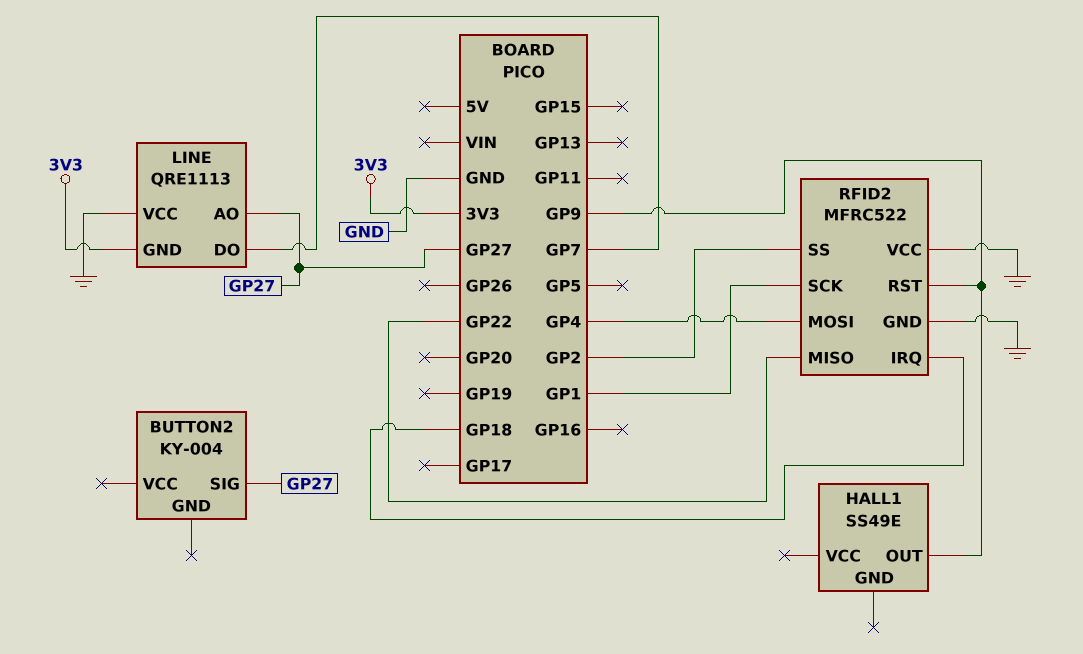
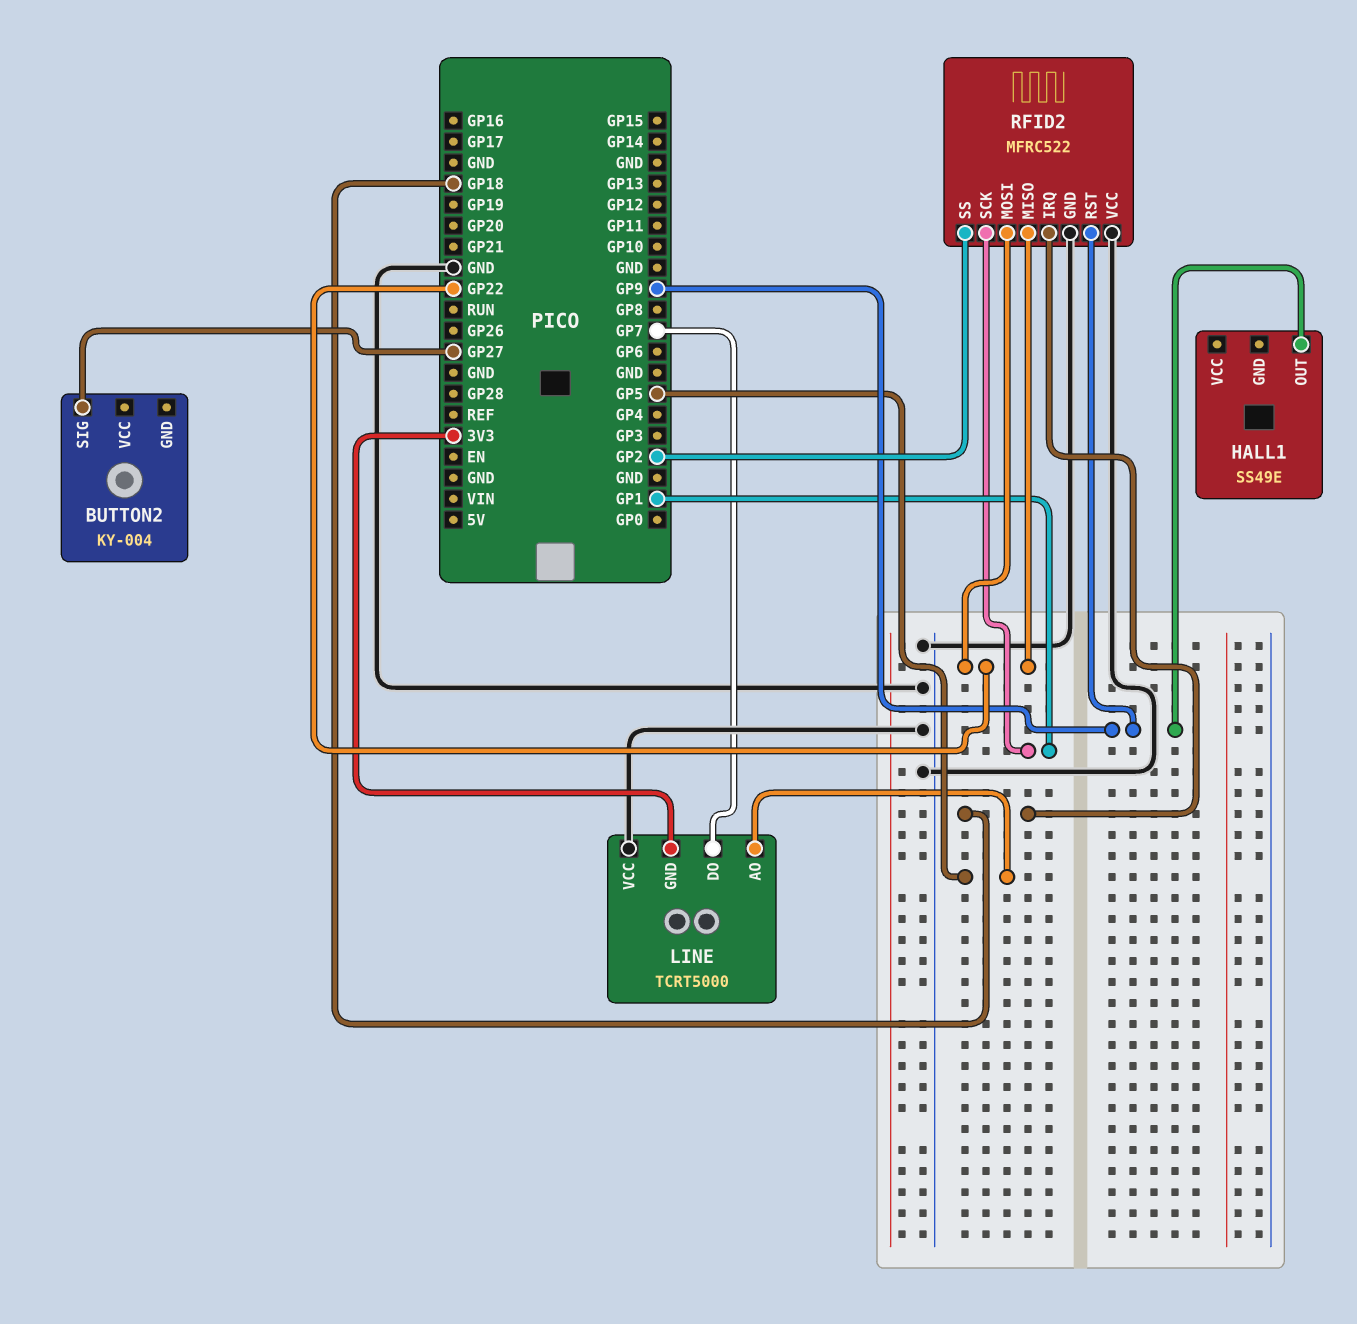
LINE: QRE1113 -> TCRT5000
LINE pin AO: GP27 -> GP5
RFID2 pin MOSI: GP4 -> GP22

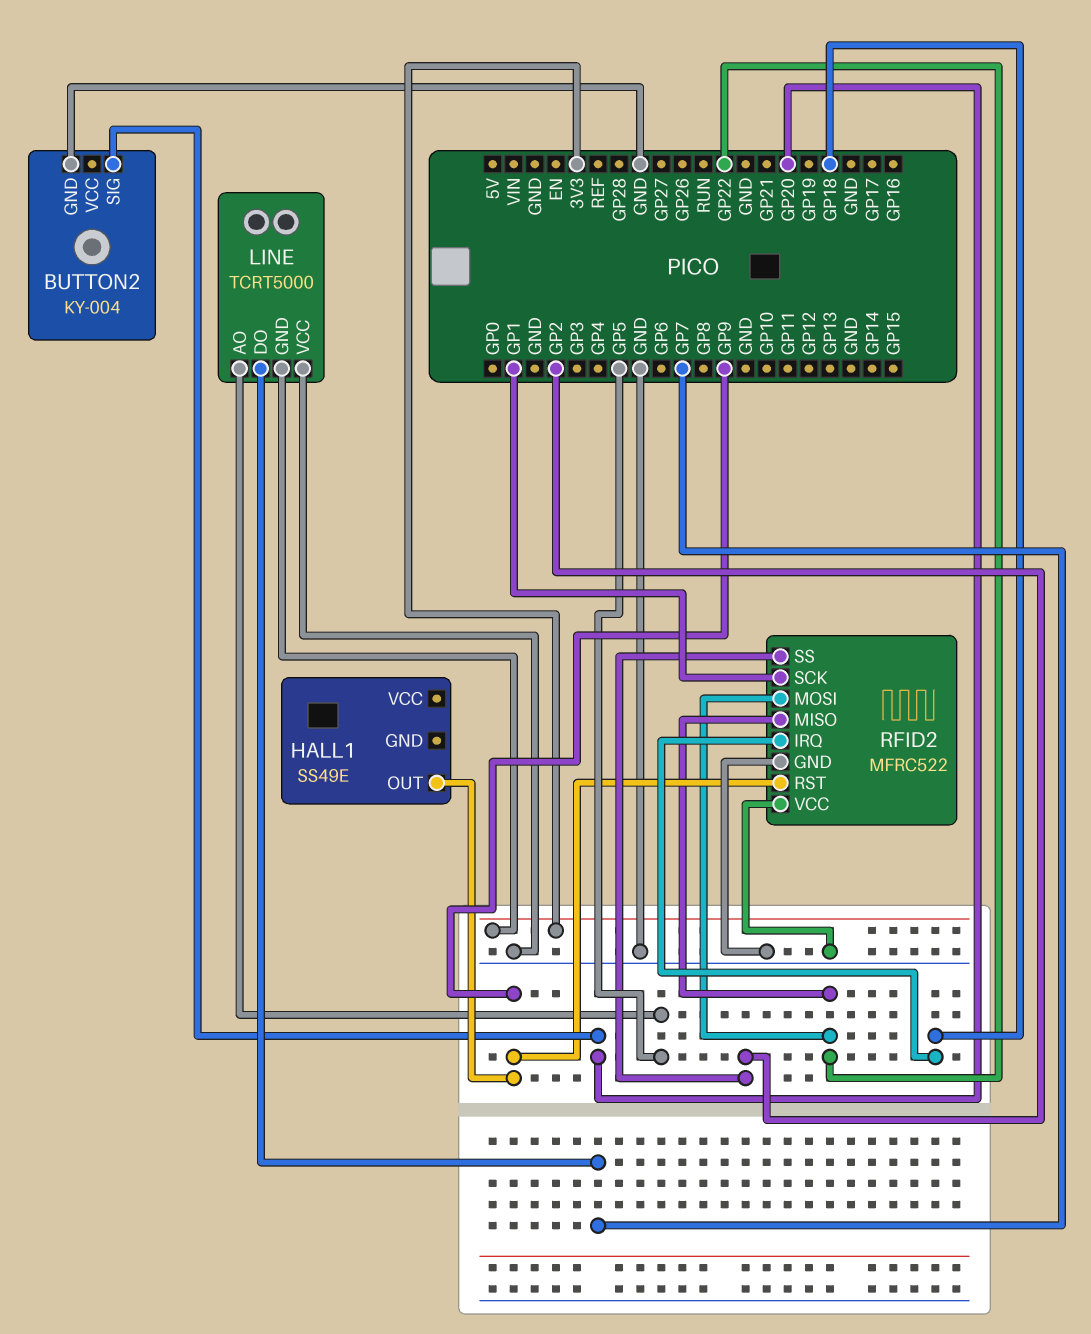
BUTTON2 pin GND: none -> GND
BUTTON2 pin SIG: GP27 -> GP20

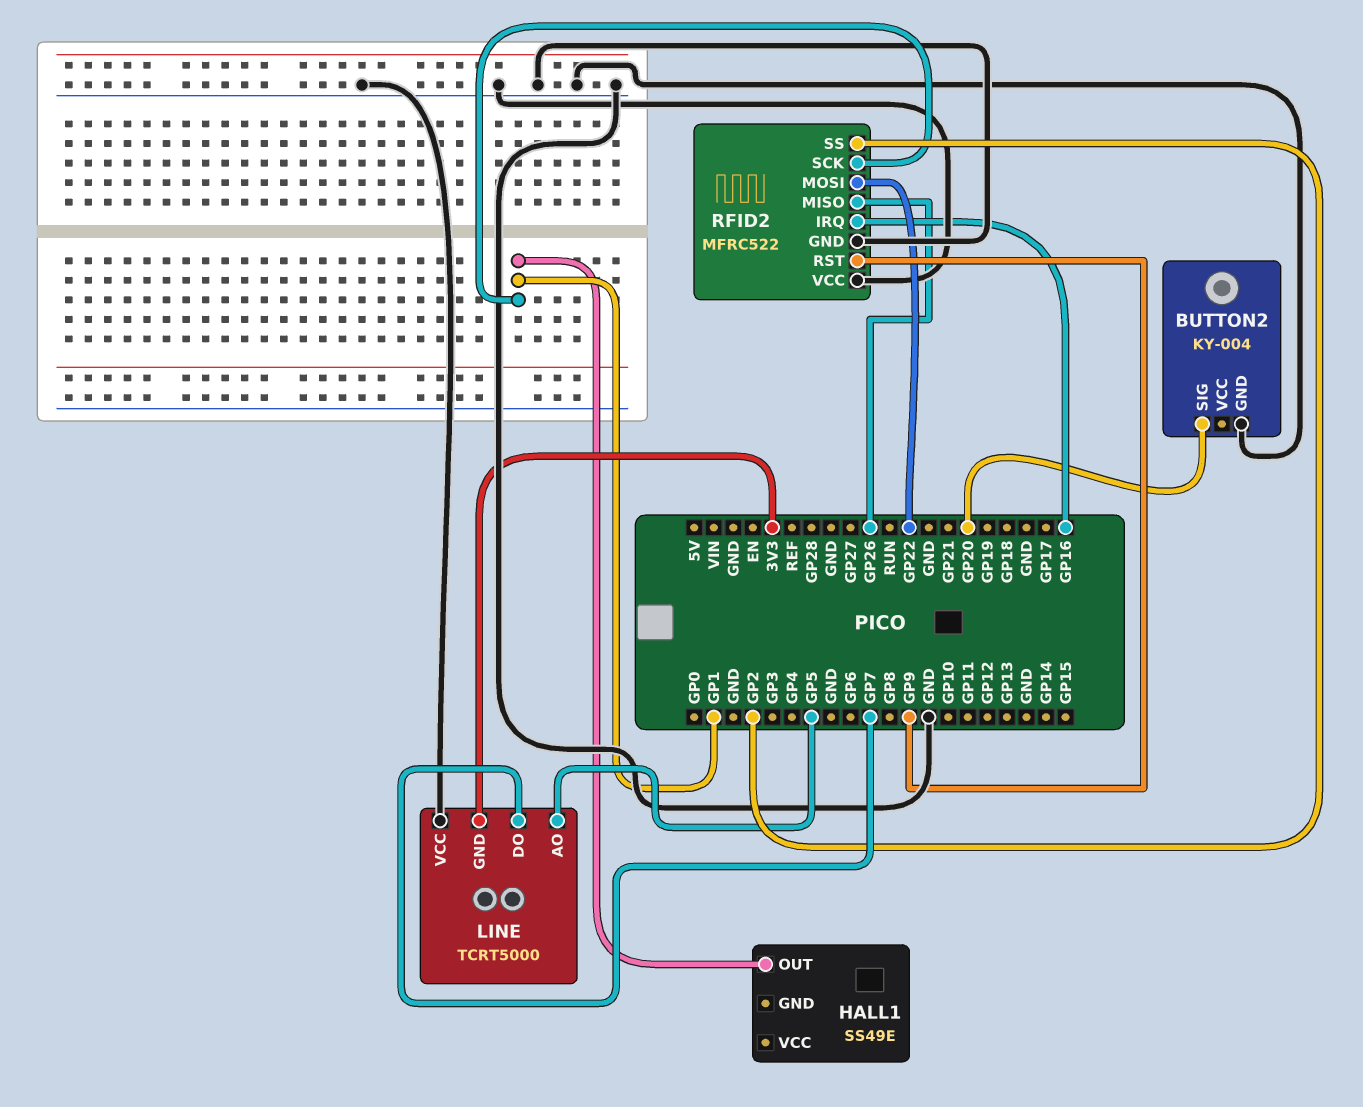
HALL1 pin OUT: GP9 -> GP1
RFID2 pin IRQ: GP18 -> GP16
RFID2 pin MISO: GP22 -> GP26

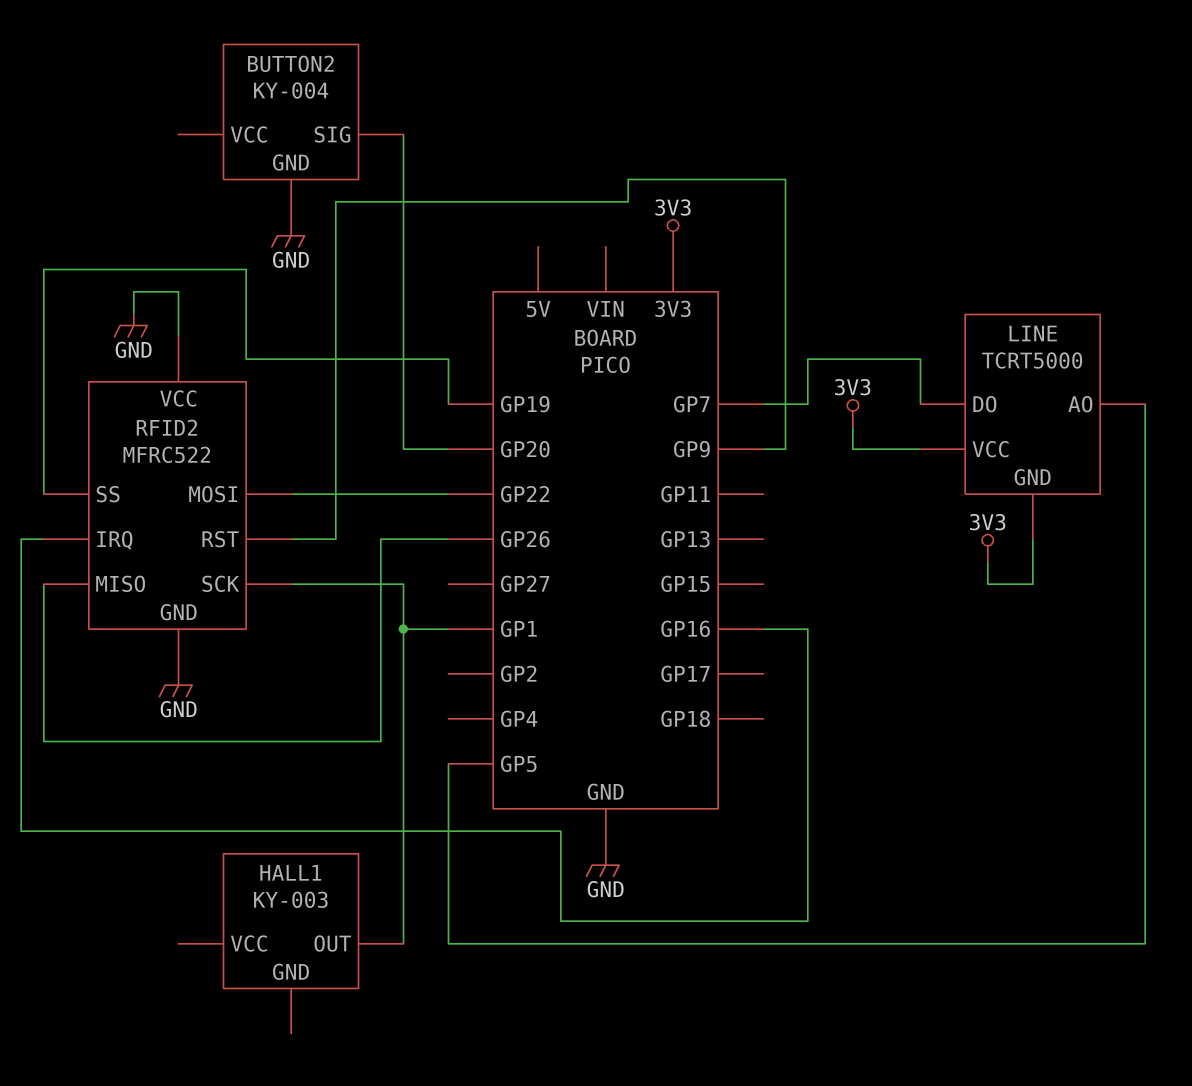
HALL1: SS49E -> KY-003
LINE pin VCC: GND -> 3V3
RFID2 pin SS: GP2 -> GP19

